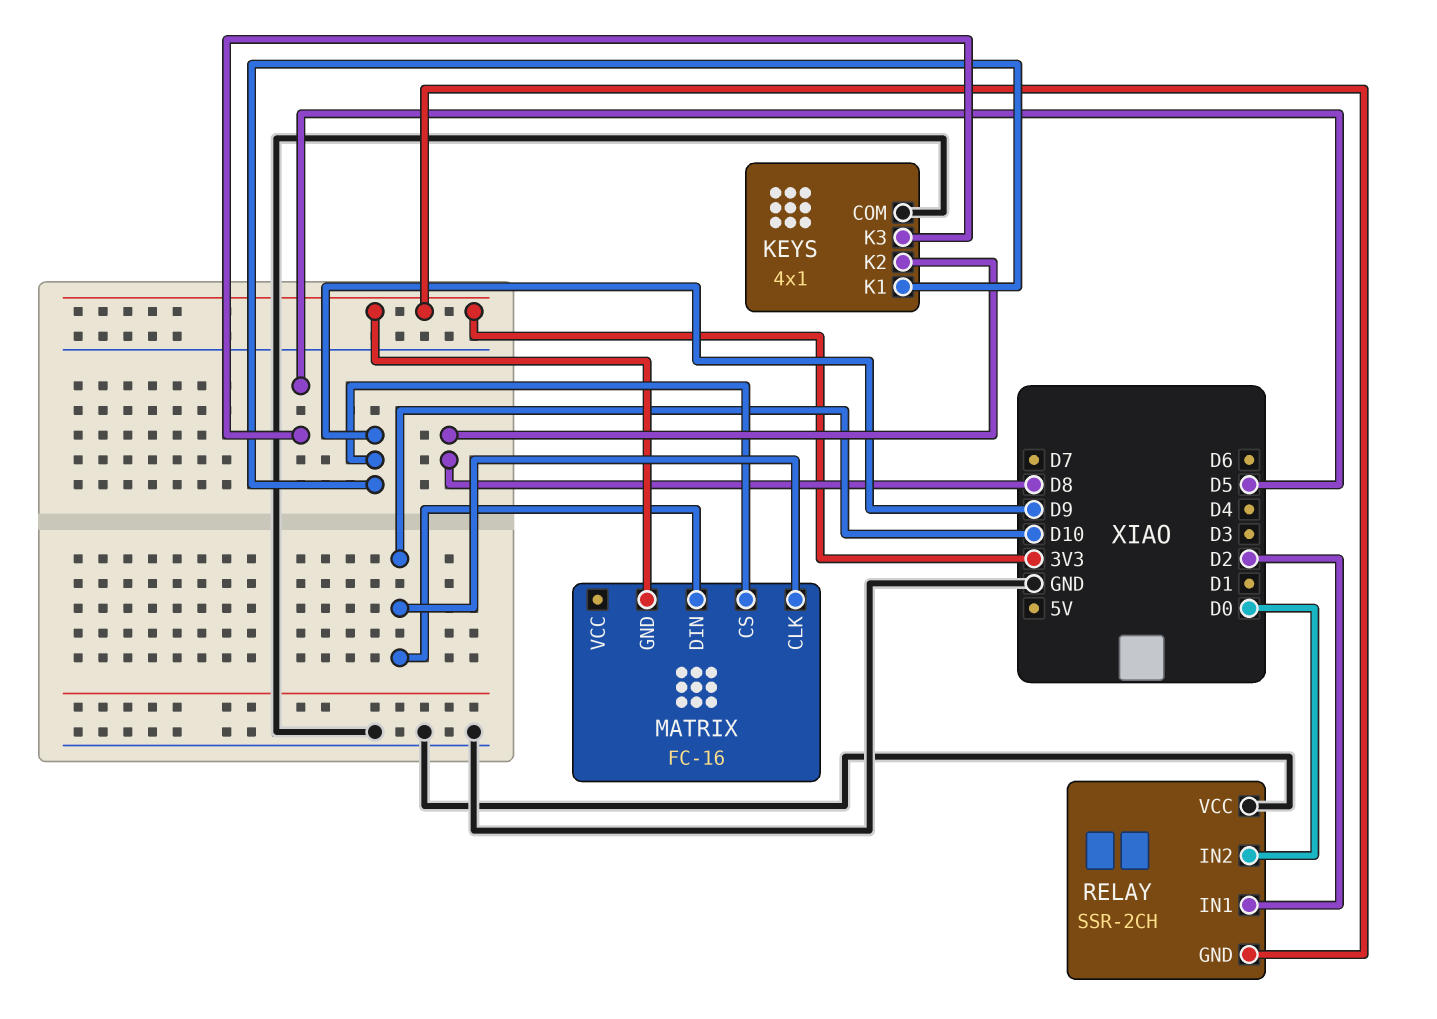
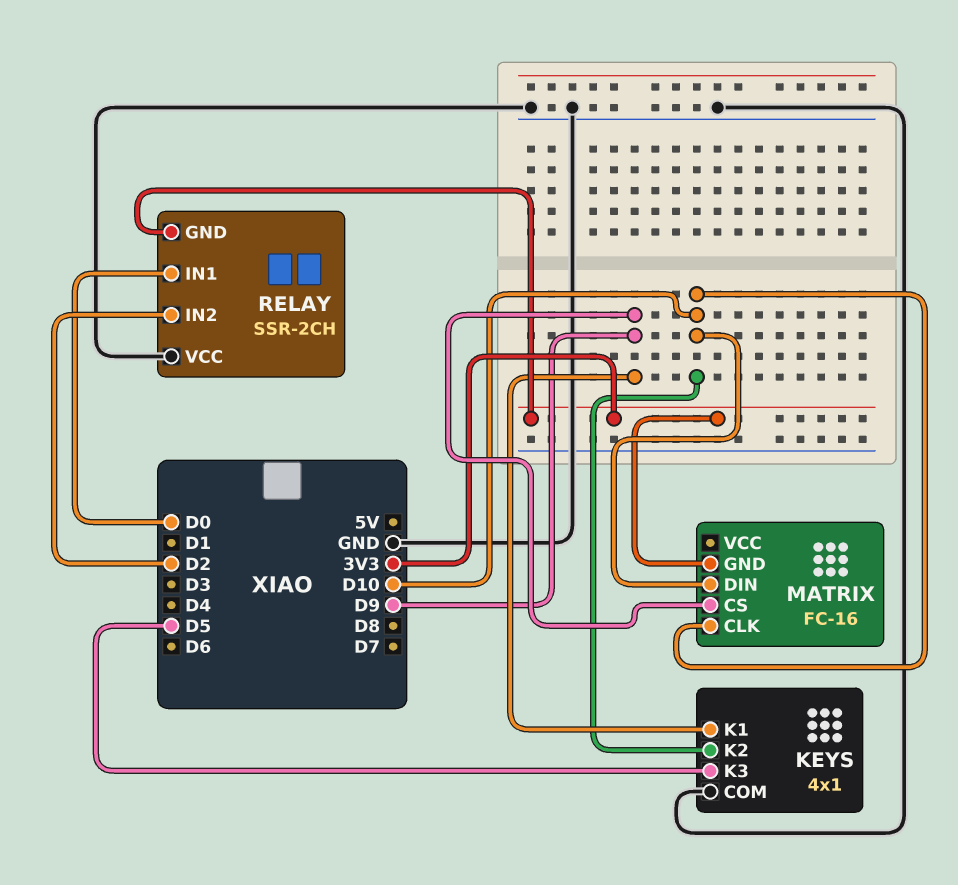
KEYS pin K2: D8 -> D10
RELAY pin IN1: D2 -> D0
RELAY pin IN2: D0 -> D2

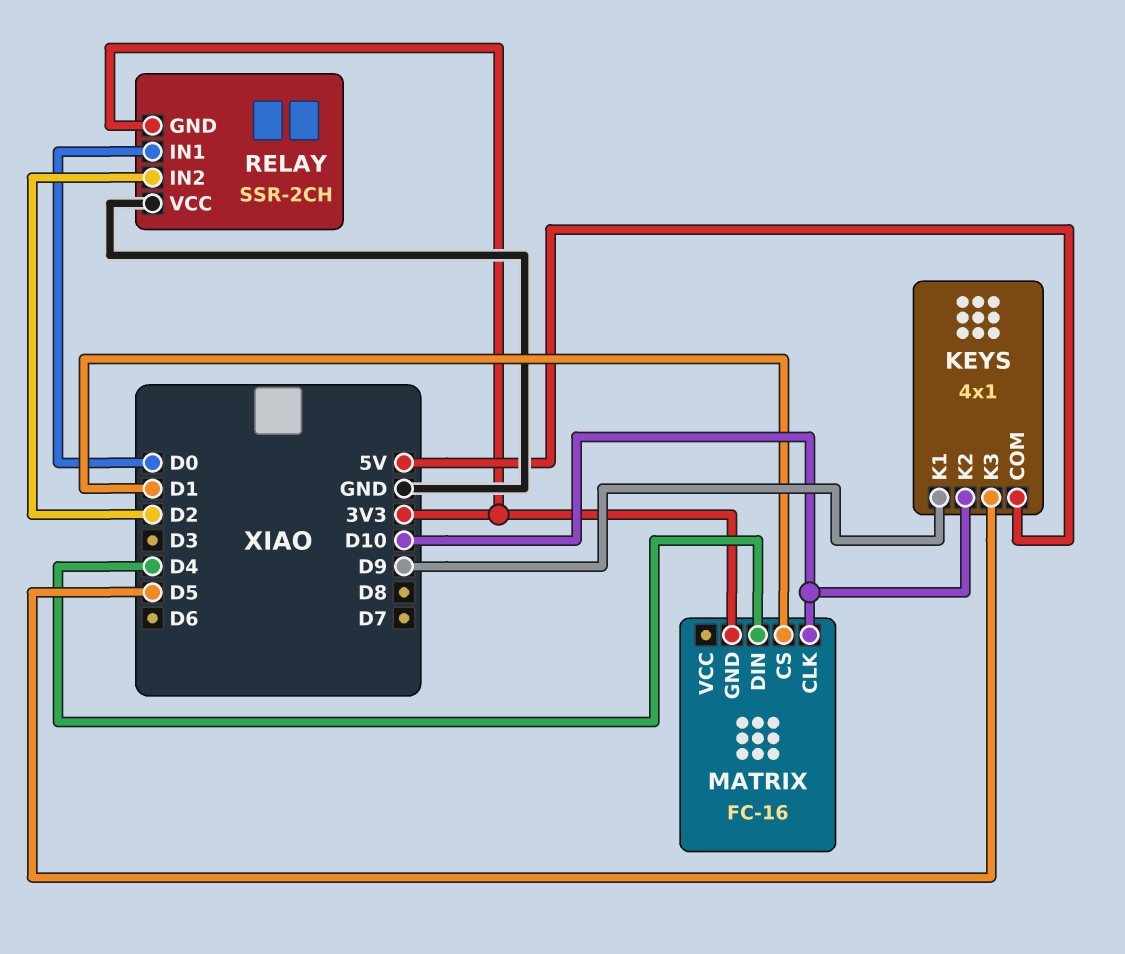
KEYS pin COM: GND -> 5V
MATRIX pin CS: D9 -> D1
MATRIX pin DIN: D10 -> D4

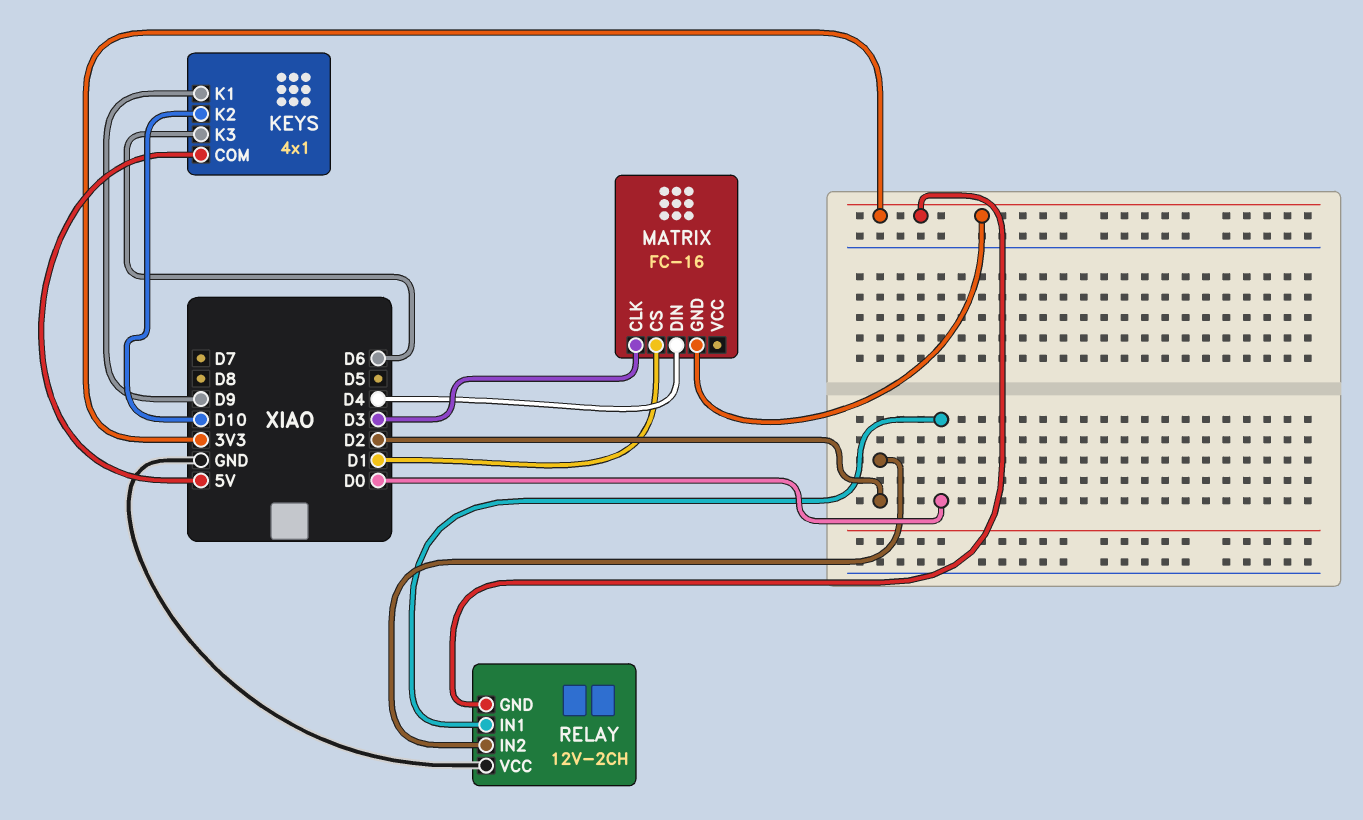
KEYS pin K3: D5 -> D6
MATRIX pin CLK: D10 -> D3
RELAY: SSR-2CH -> 12V-2CH

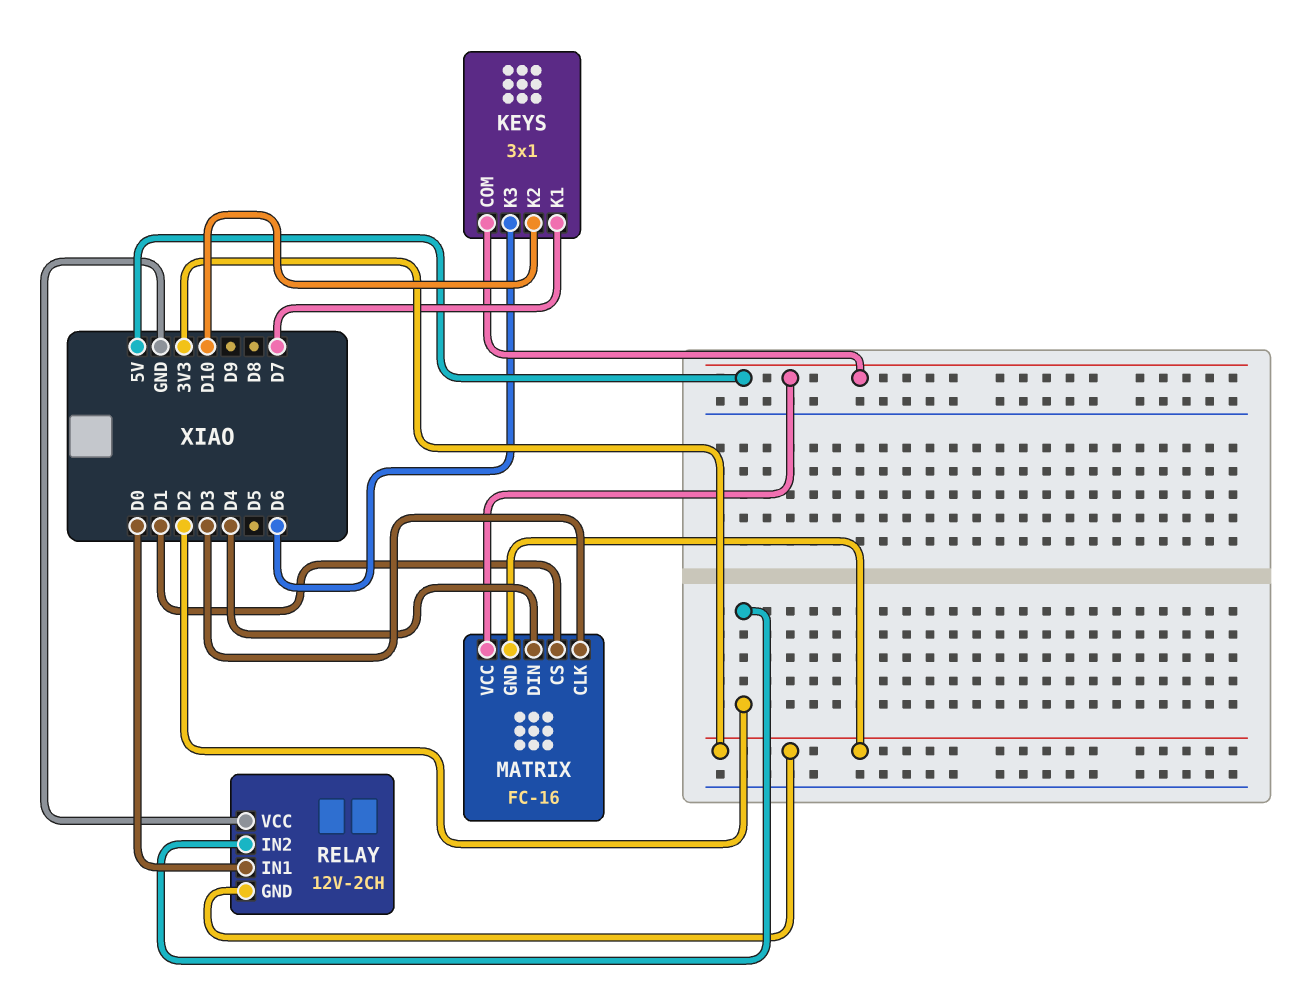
KEYS: 4x1 -> 3x1
KEYS pin K1: D9 -> D7
MATRIX pin VCC: none -> 5V

